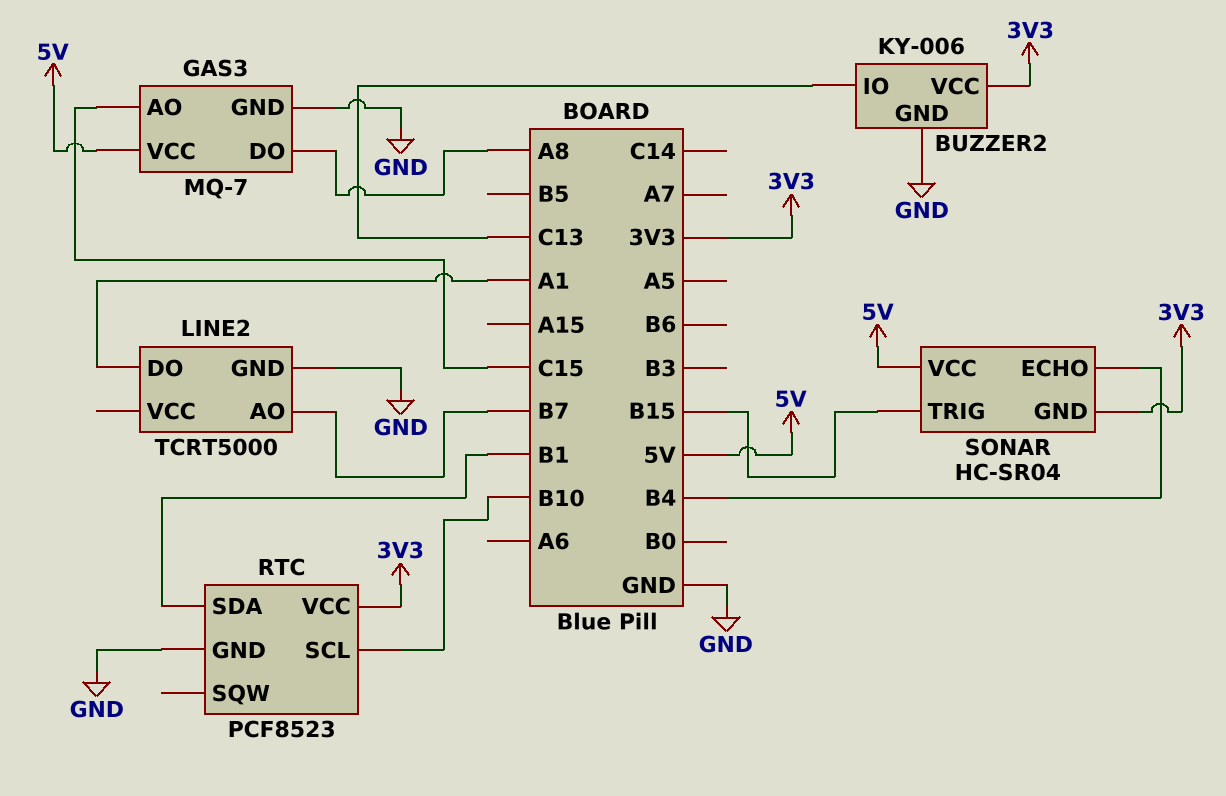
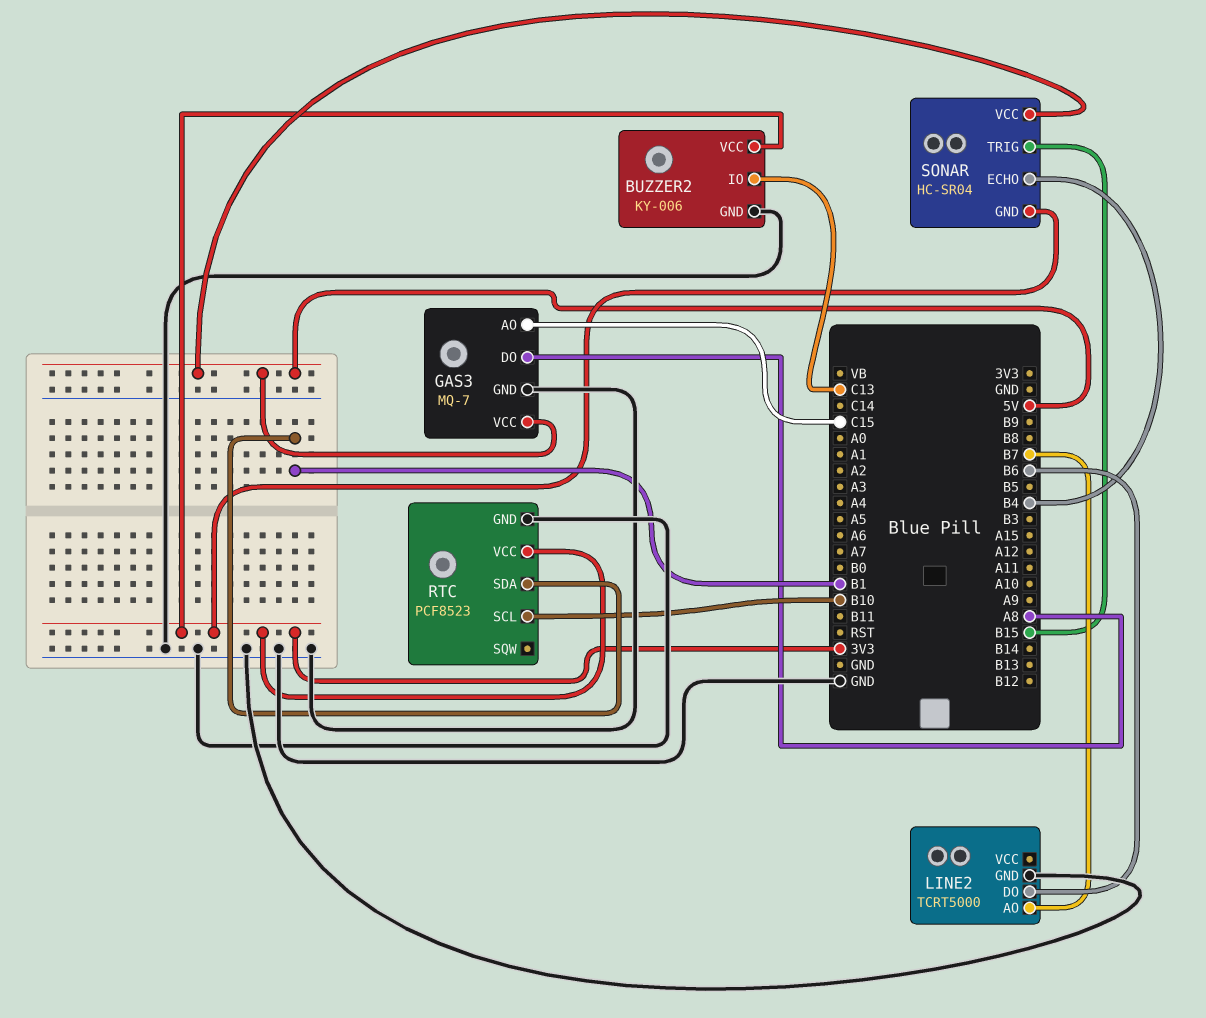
LINE2 pin DO: A1 -> B6

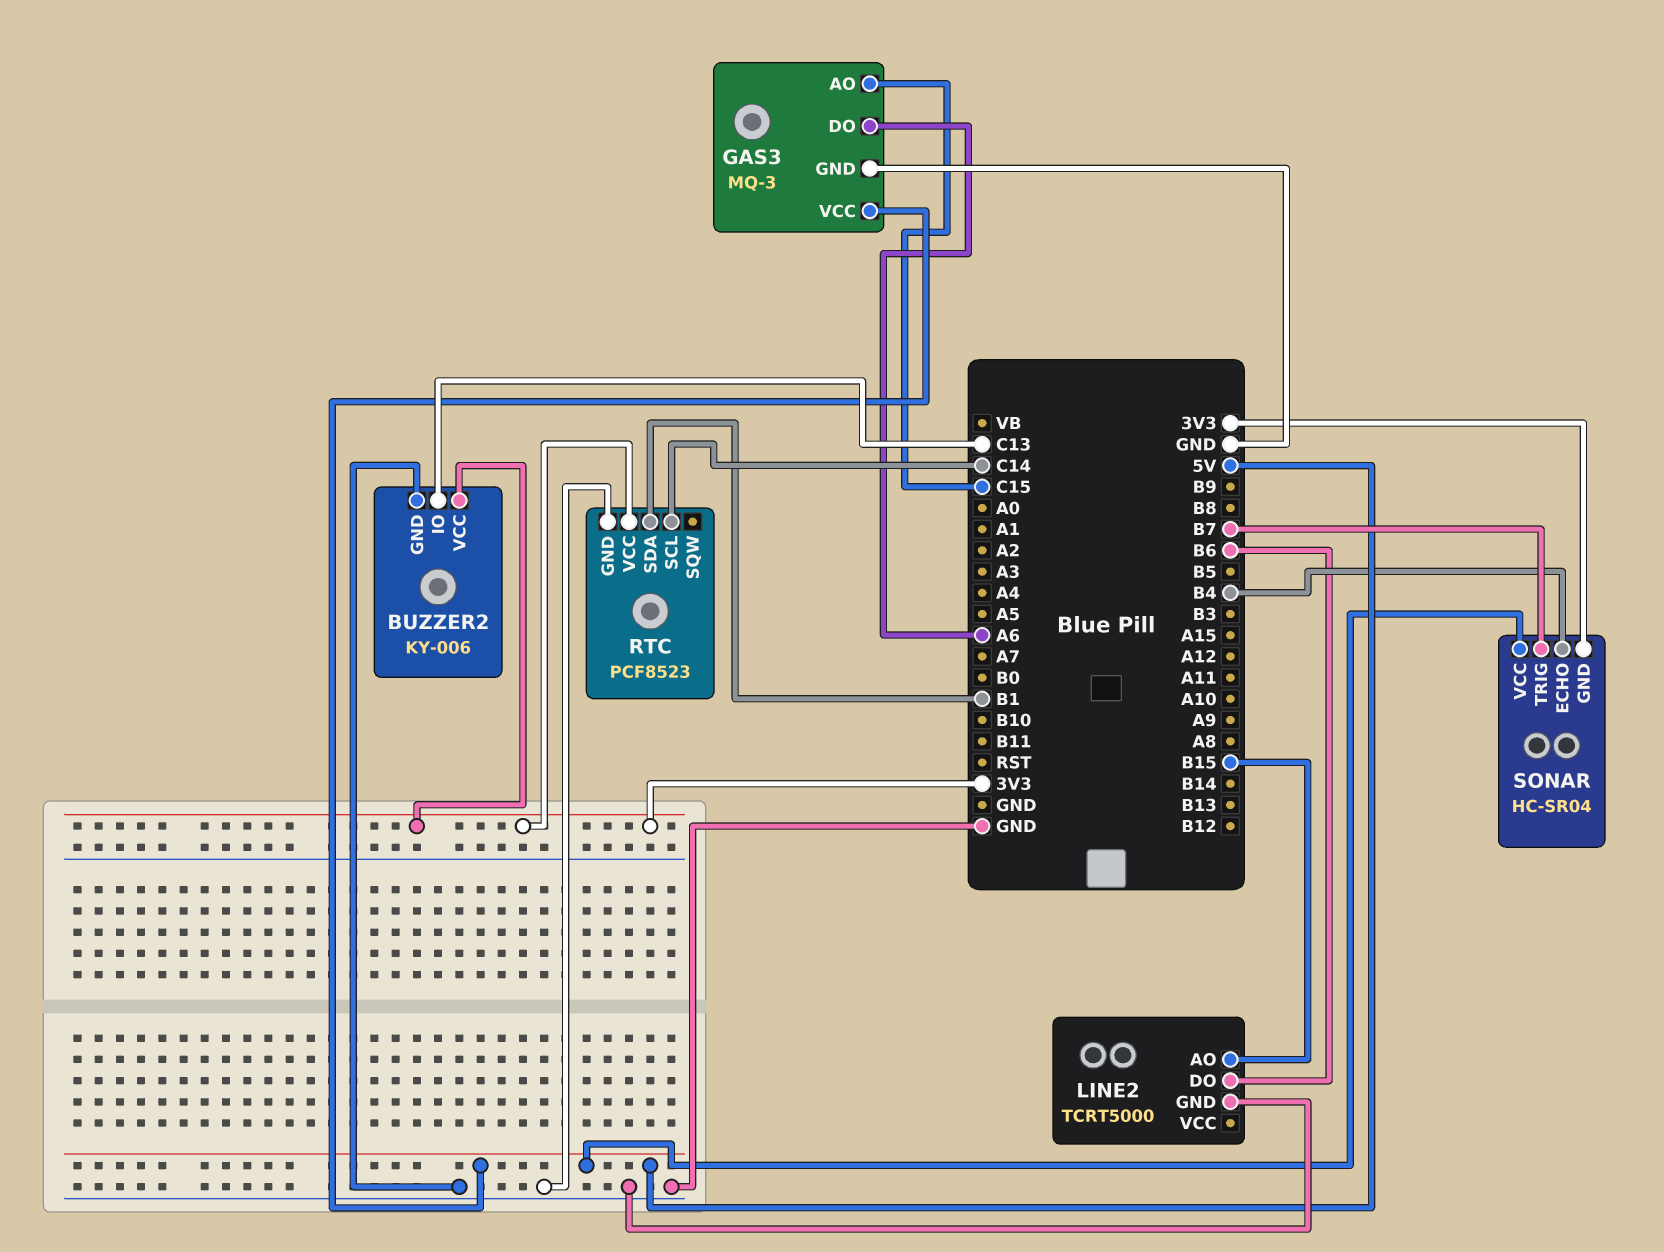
GAS3: MQ-7 -> MQ-3
GAS3 pin DO: A8 -> A6
LINE2 pin AO: B7 -> B15
RTC pin SCL: B10 -> C14
SONAR pin TRIG: B15 -> B7

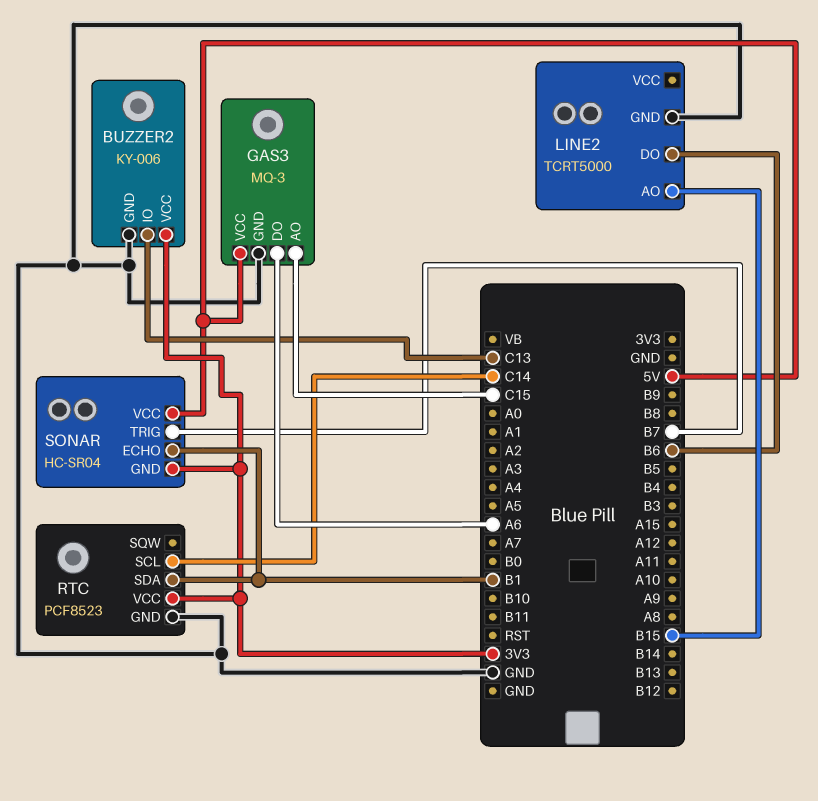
SONAR pin ECHO: B4 -> B1

